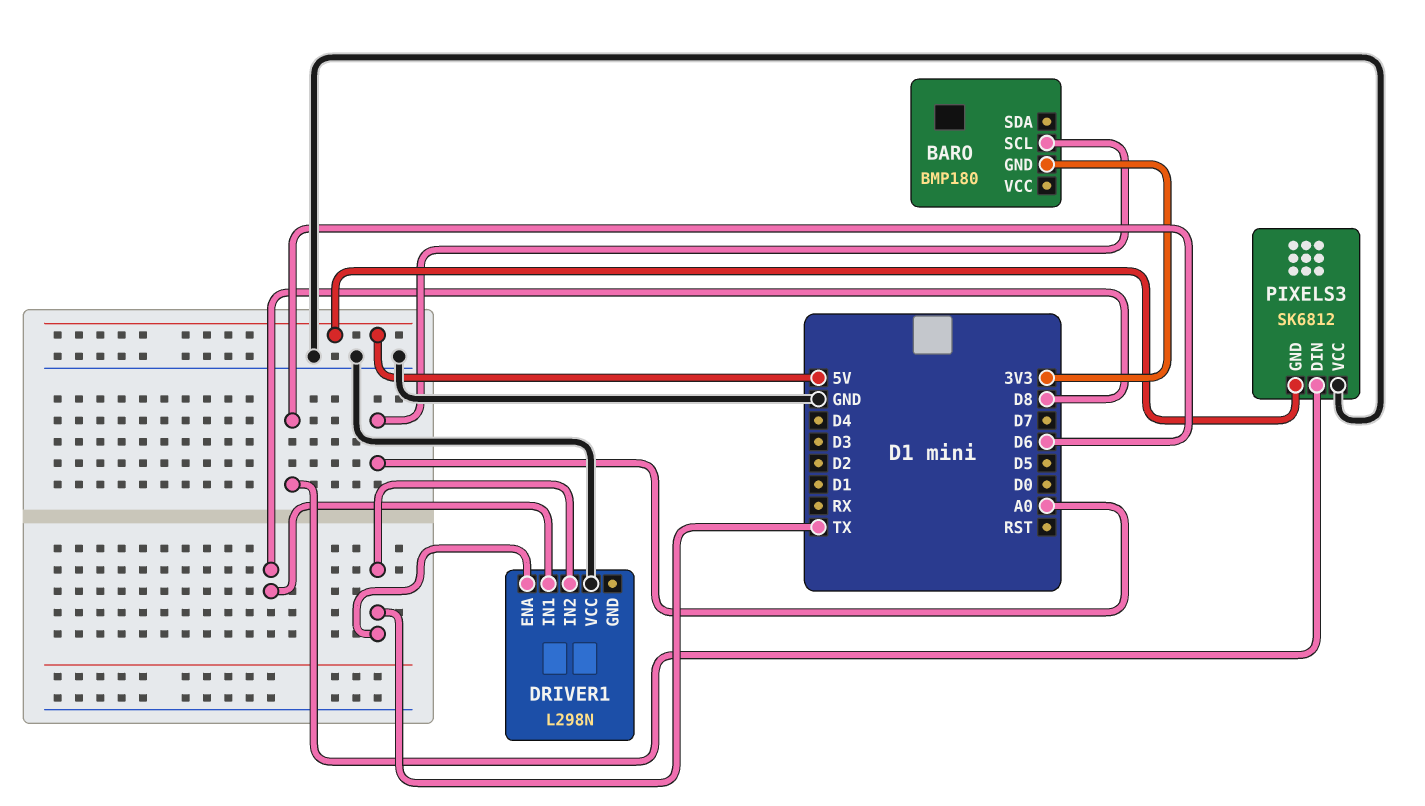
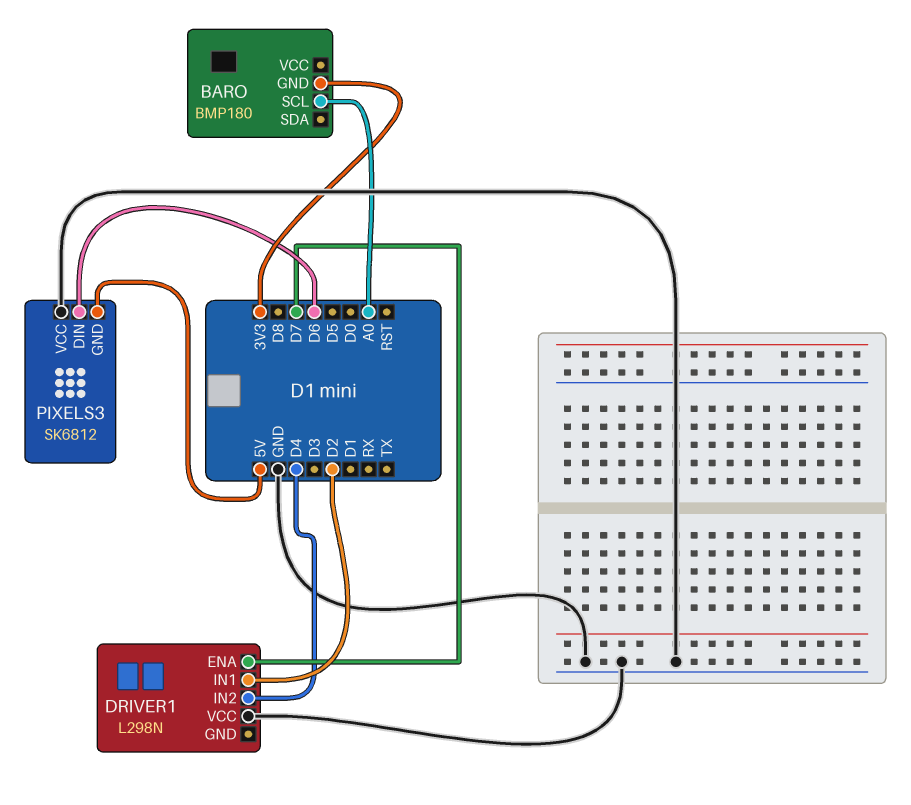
DRIVER1 pin ENA: TX -> D7
DRIVER1 pin IN1: D8 -> D2
DRIVER1 pin IN2: TX -> D4

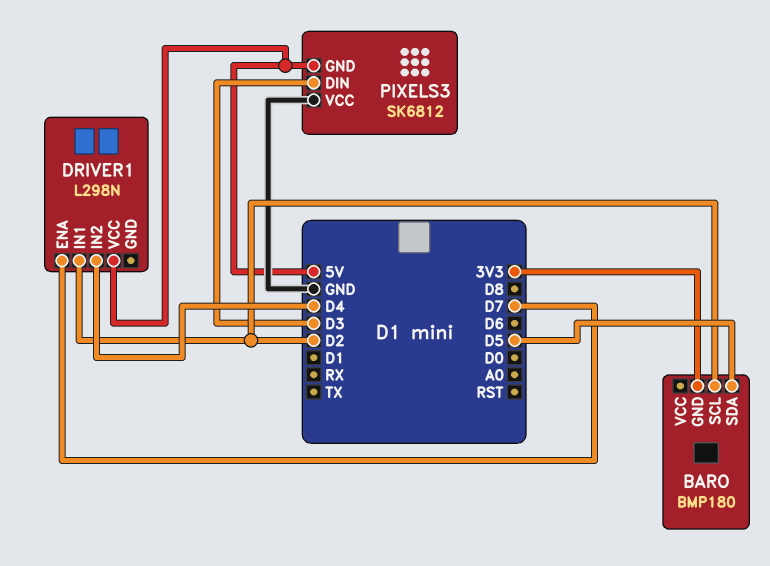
BARO pin SCL: A0 -> D2
BARO pin SDA: none -> D5
DRIVER1 pin VCC: GND -> 5V
PIXELS3 pin DIN: D6 -> D3

